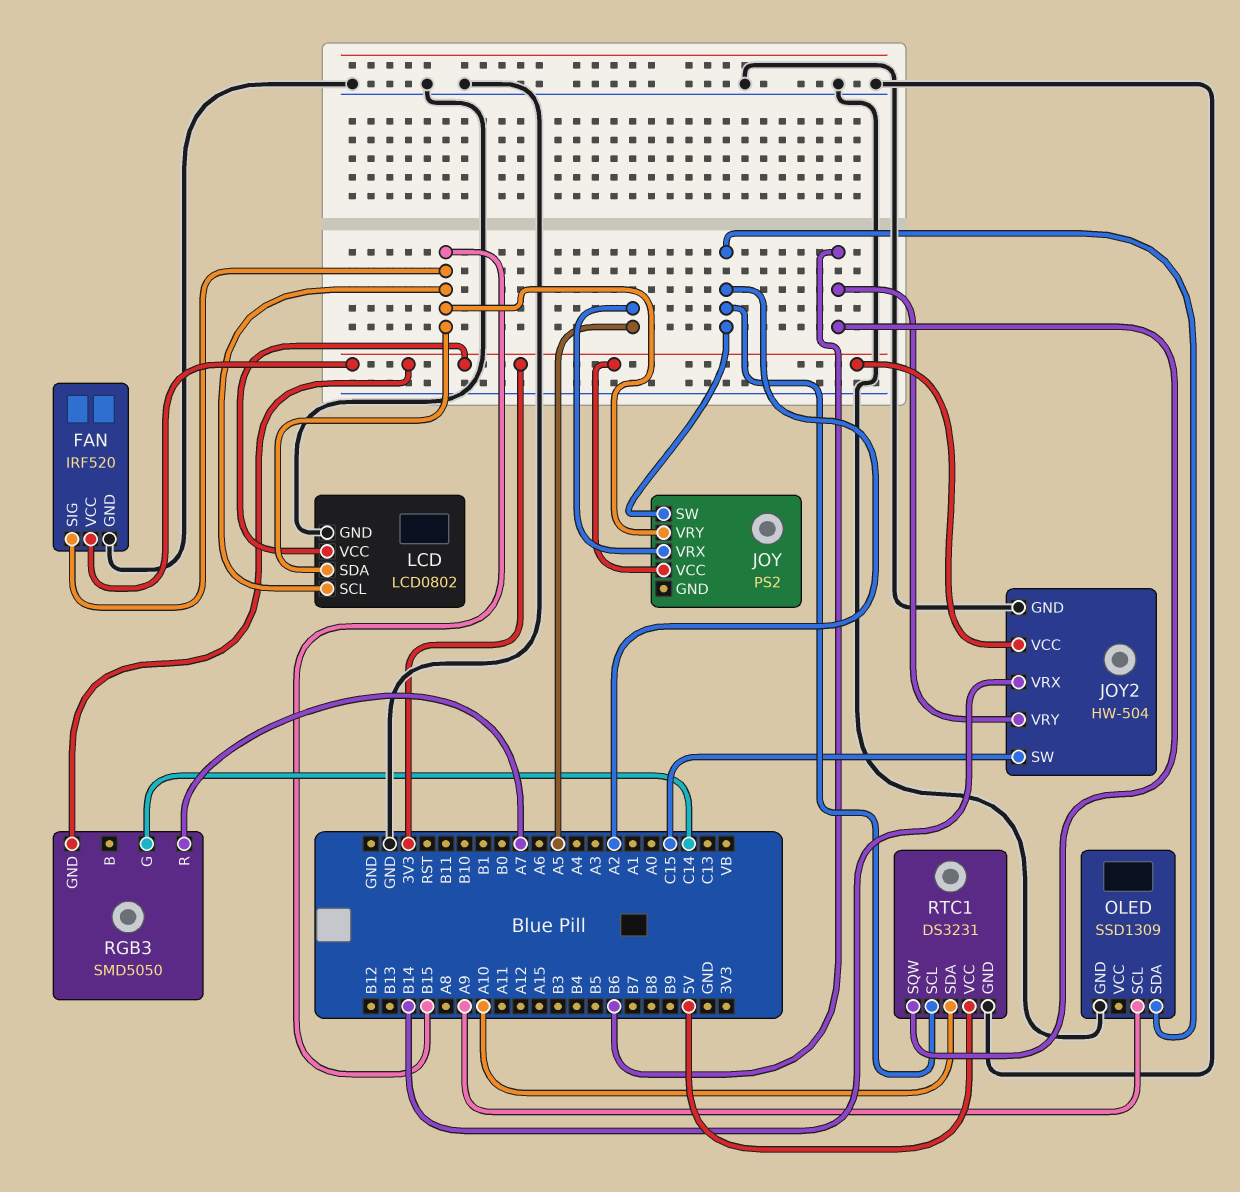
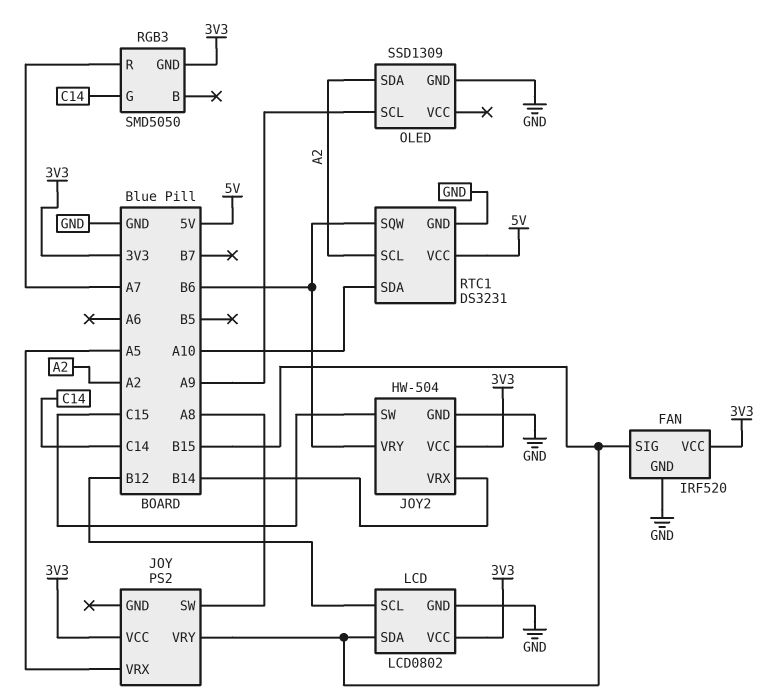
JOY pin SW: A2 -> A8
LCD pin SCL: B15 -> B12

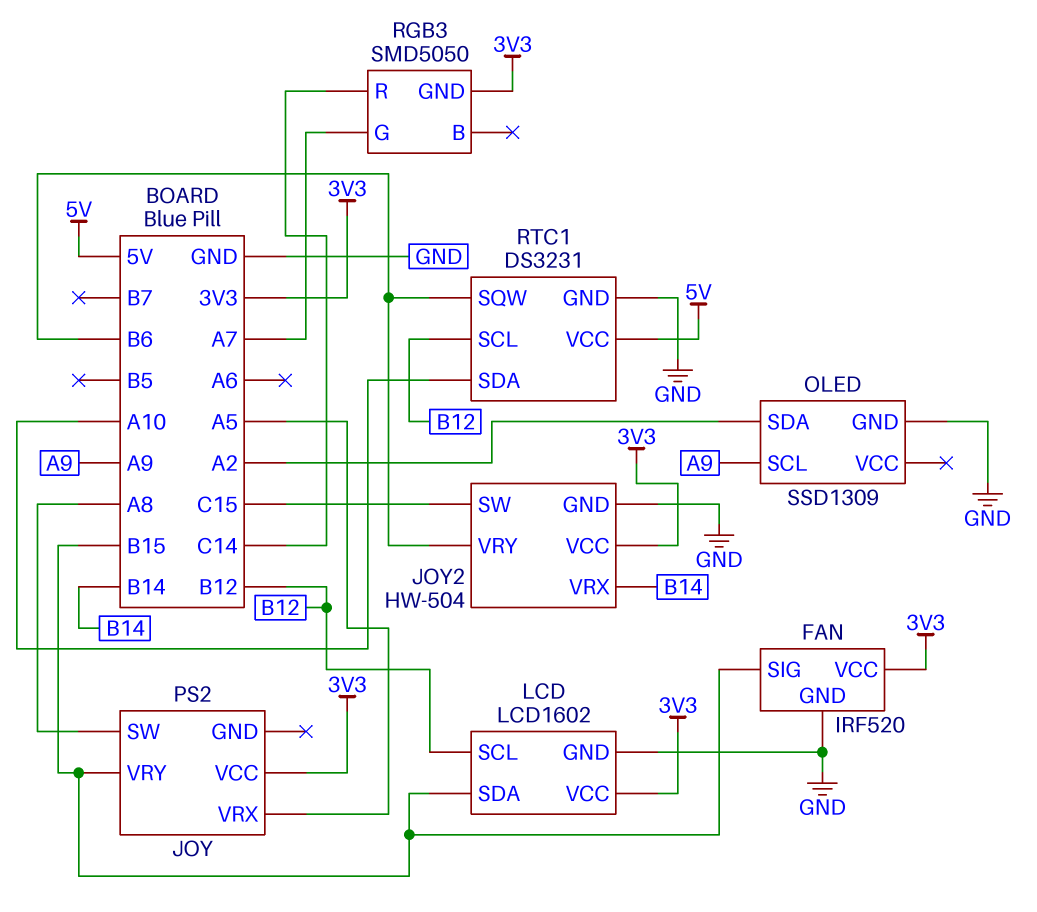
LCD: LCD0802 -> LCD1602
RGB3 pin G: C14 -> A7
RGB3 pin R: A7 -> C14
RTC1 pin SCL: A2 -> B12

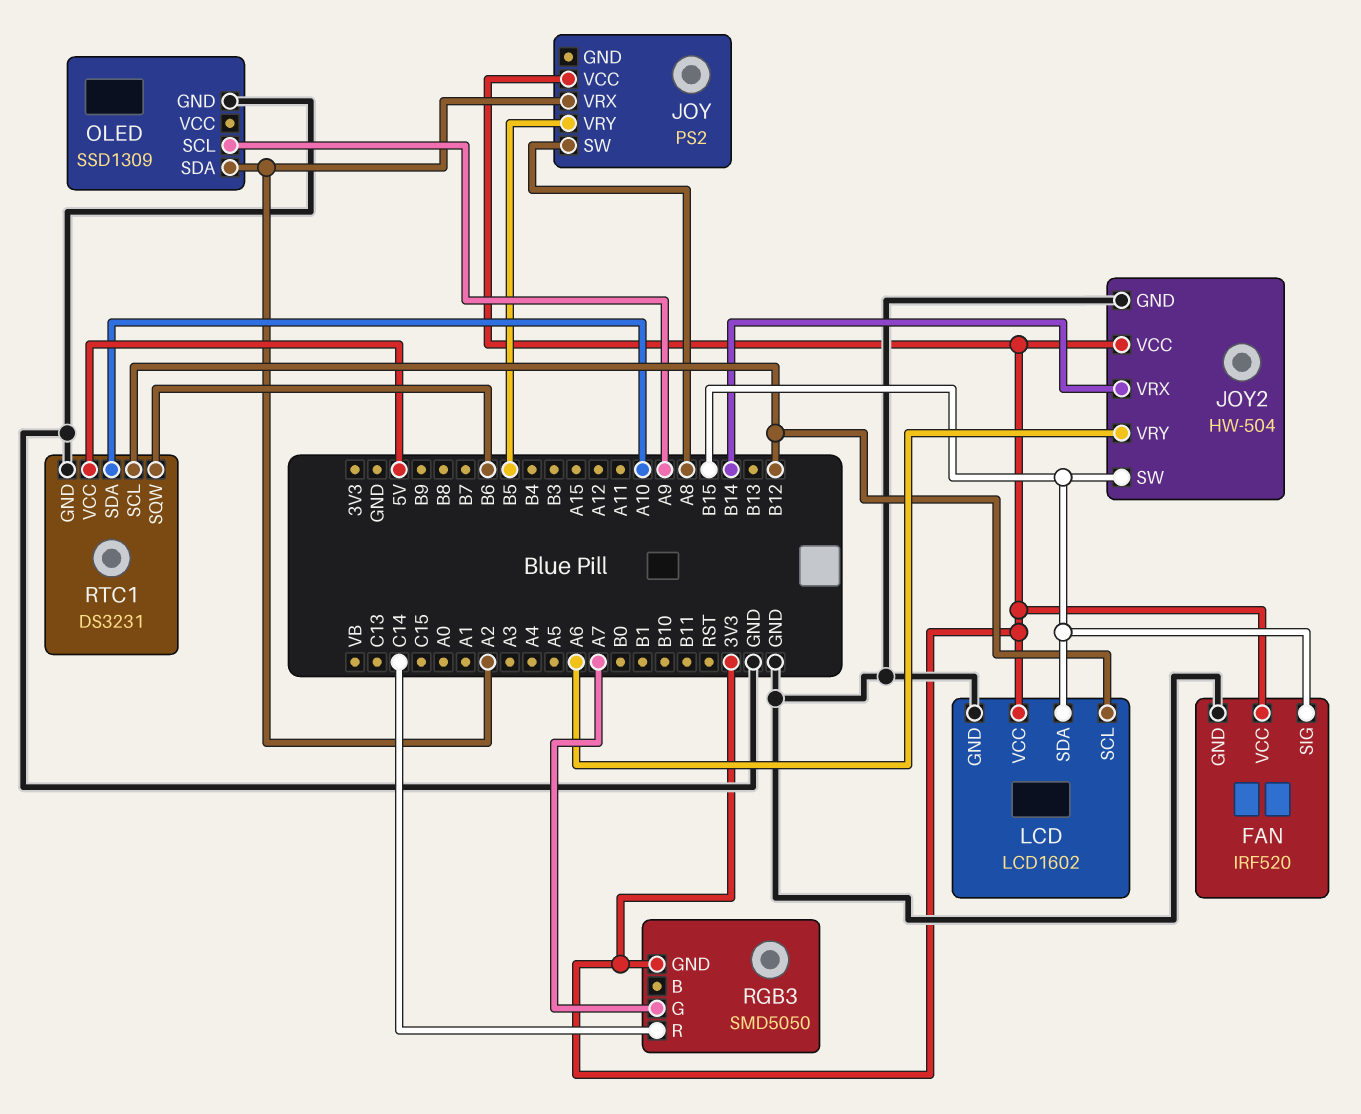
JOY pin VRX: A5 -> A2
JOY pin VRY: B15 -> B5
JOY2 pin SW: C15 -> B15
JOY2 pin VRY: B6 -> A6

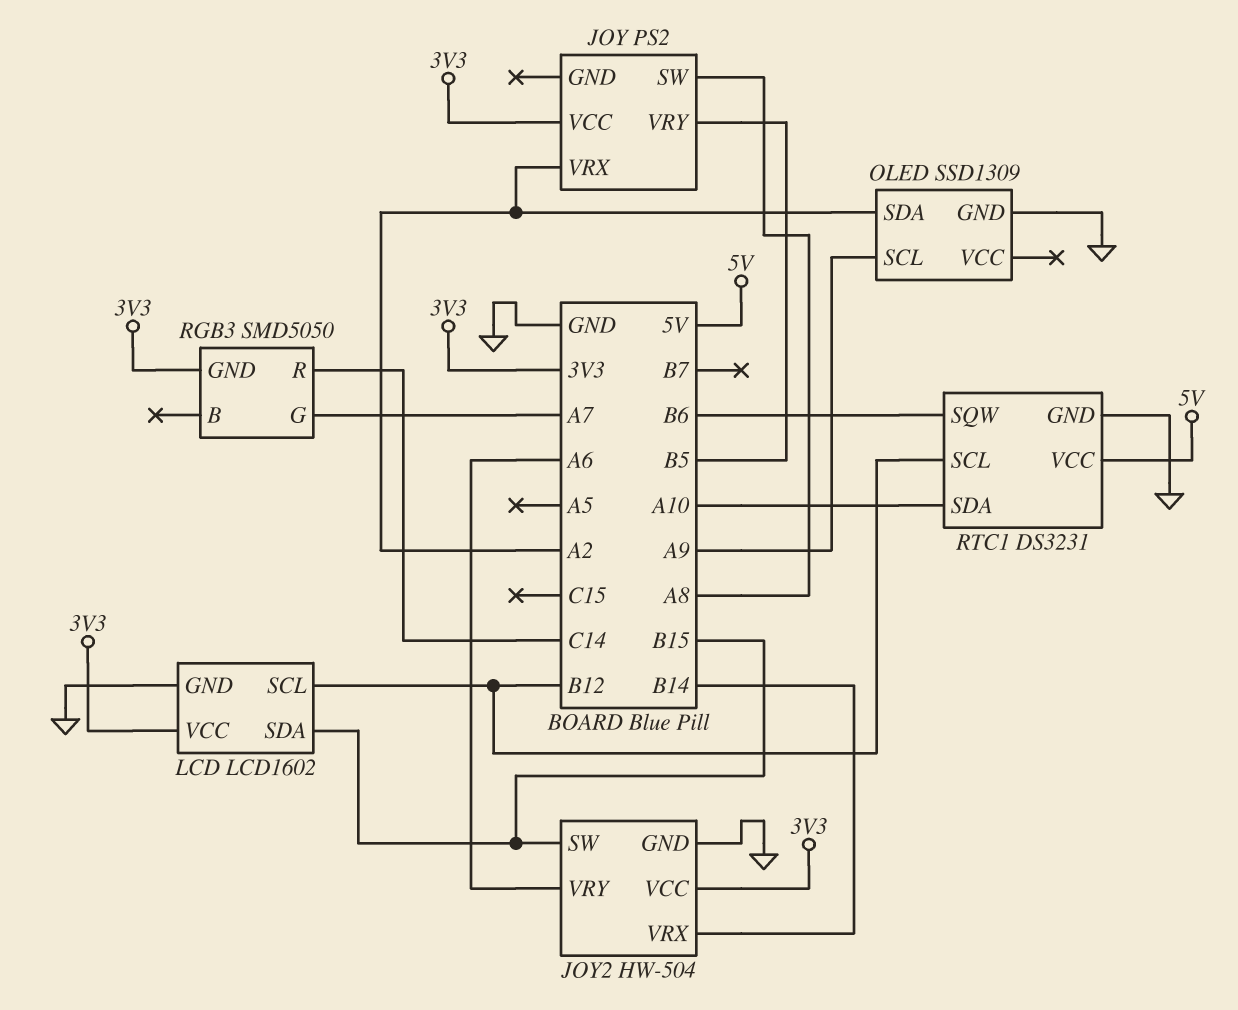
FAN: IRF520 -> none
FAN pin GND: GND -> none
FAN pin SIG: B15 -> none
FAN pin VCC: 3V3 -> none

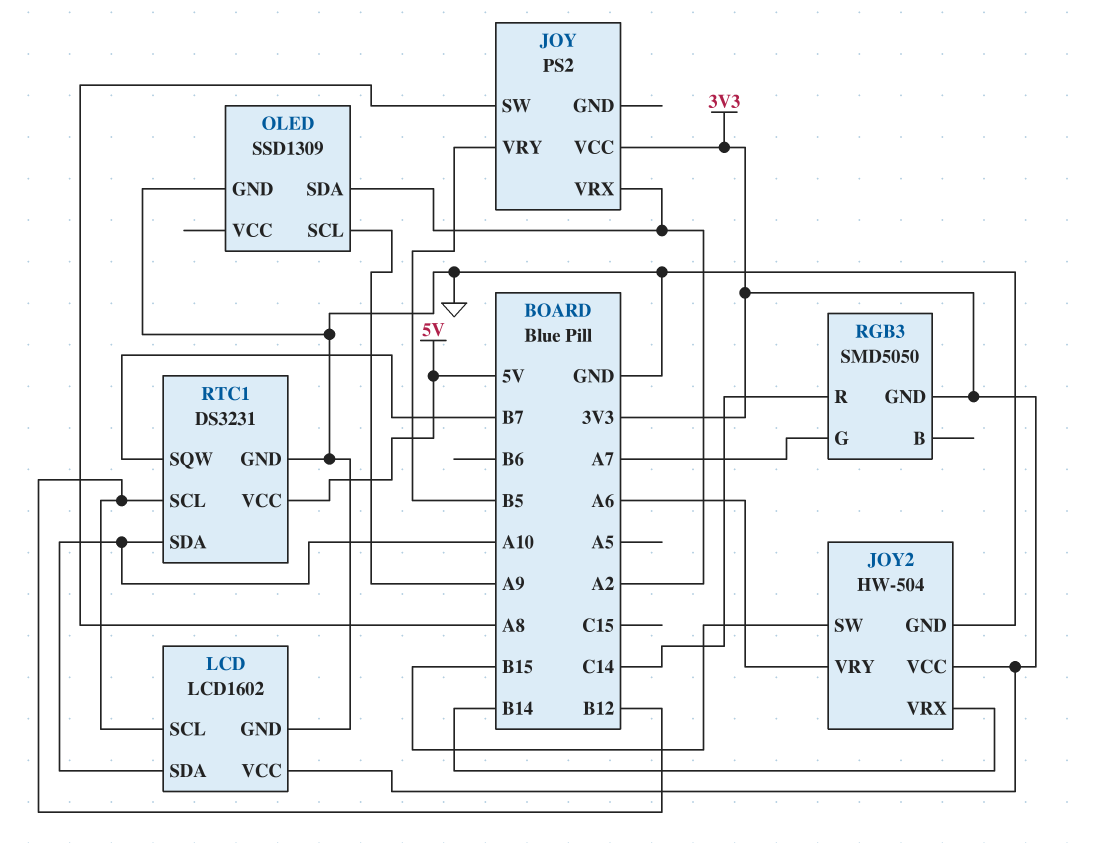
LCD pin SDA: B15 -> A10
RTC1 pin SQW: B6 -> B7

